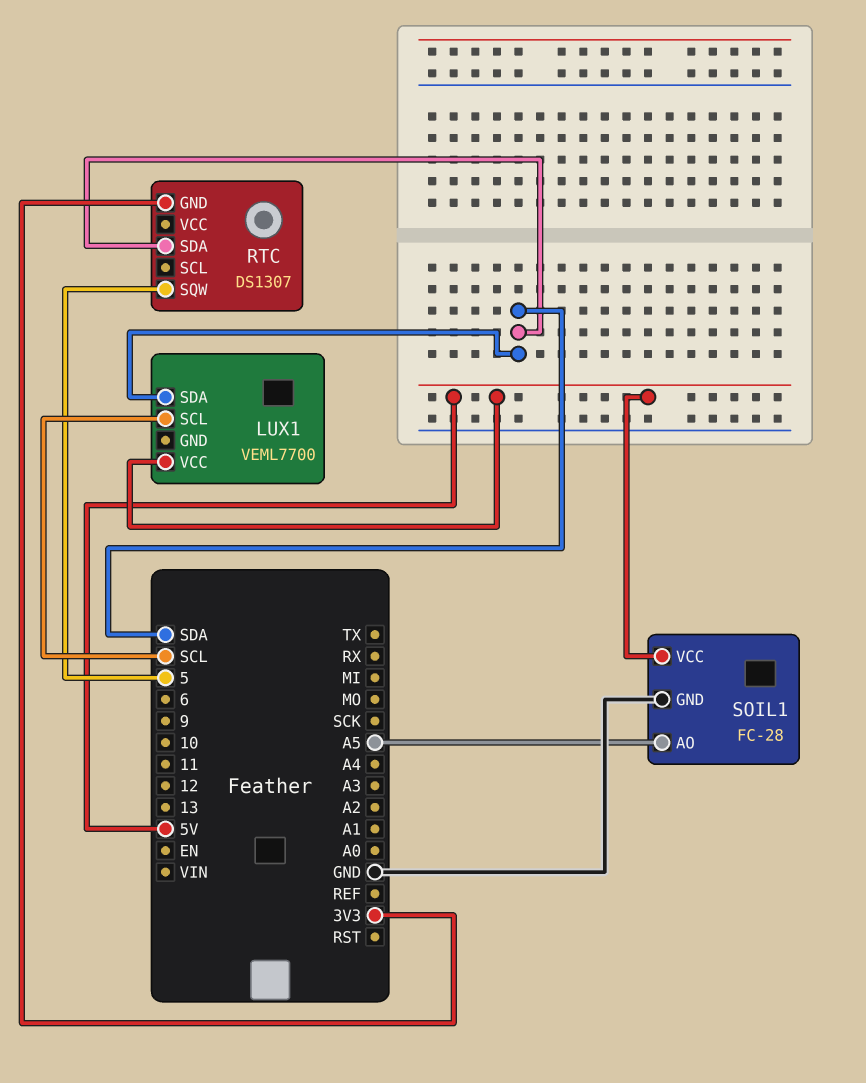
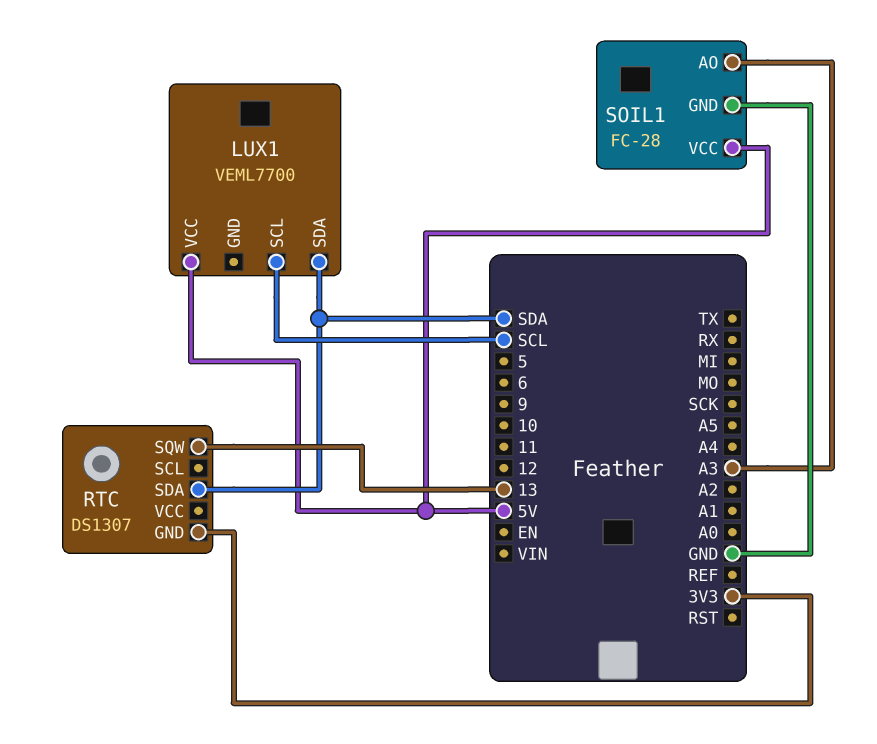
RTC pin SQW: 5 -> 13
SOIL1 pin AO: A5 -> A3

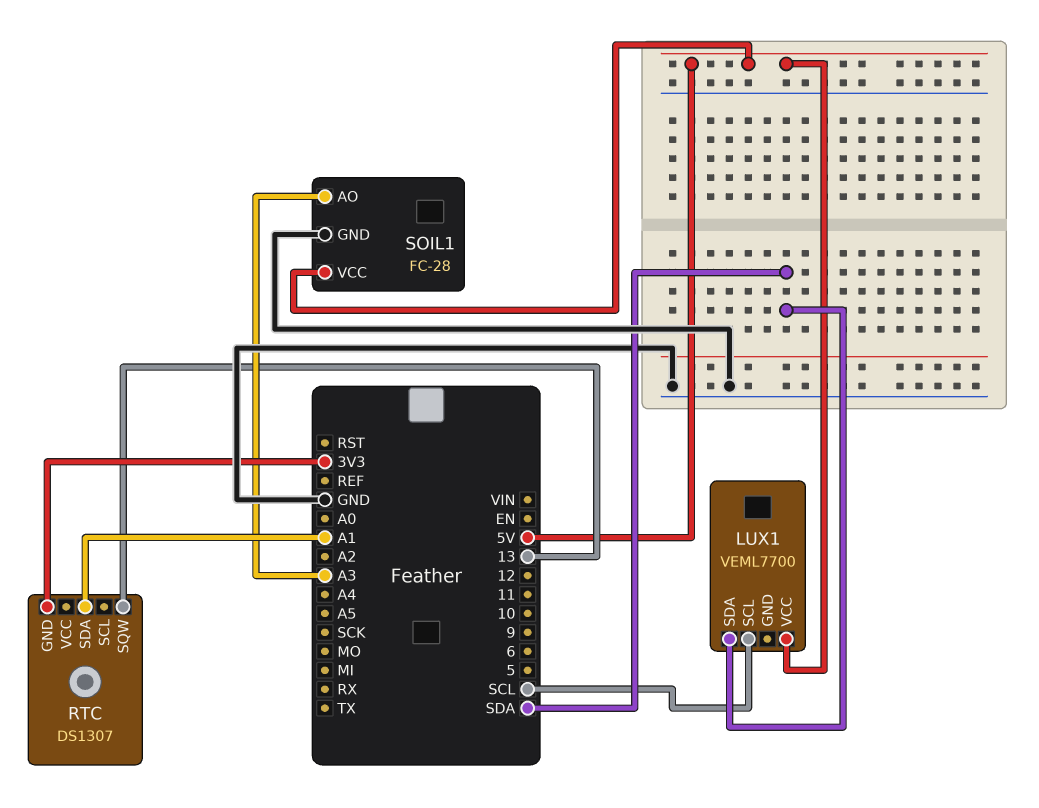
RTC pin SDA: SDA -> A1

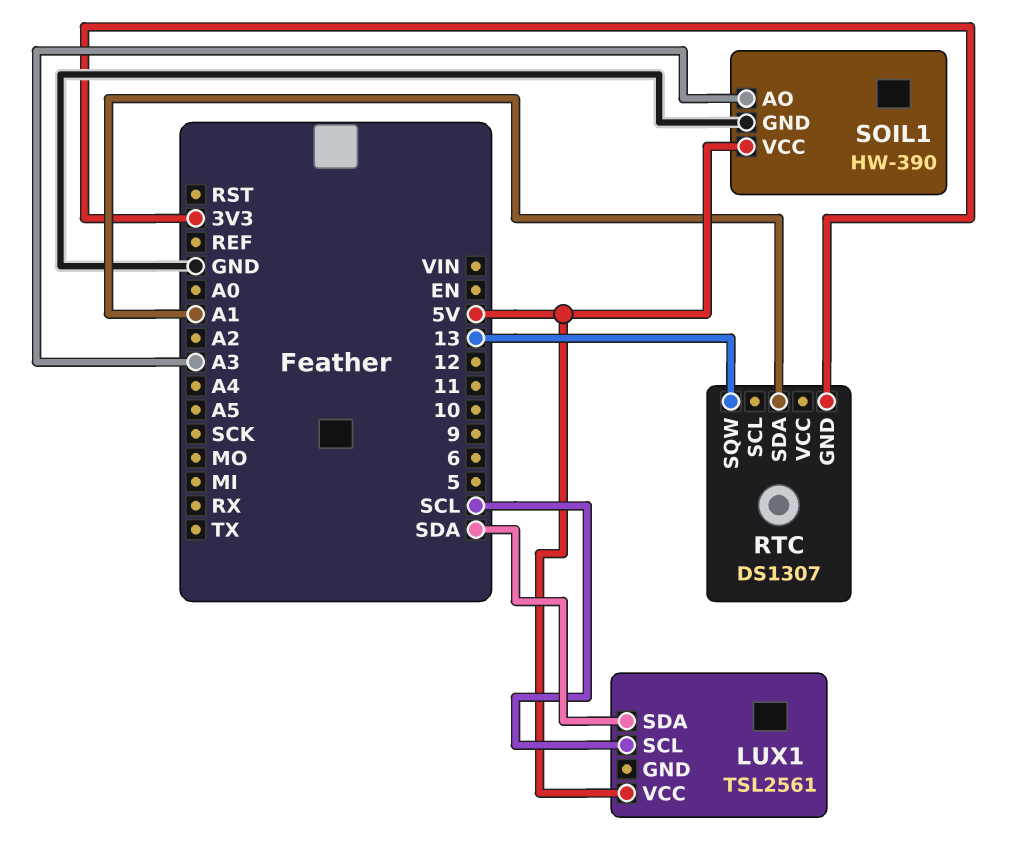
LUX1: VEML7700 -> TSL2561
SOIL1: FC-28 -> HW-390

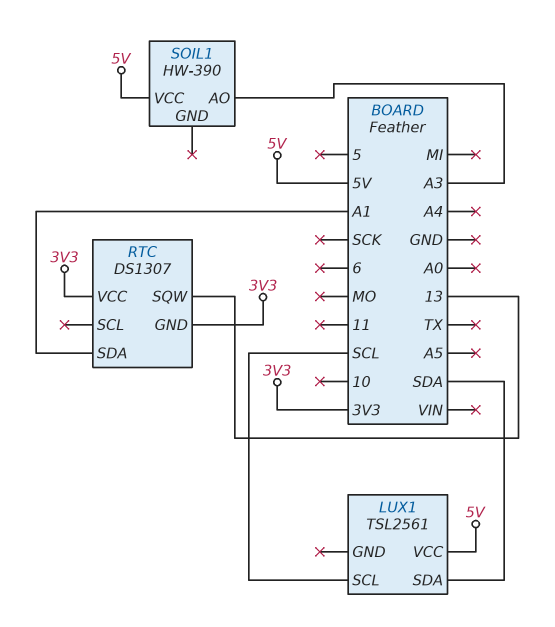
RTC pin VCC: none -> 3V3
SOIL1 pin GND: GND -> none

